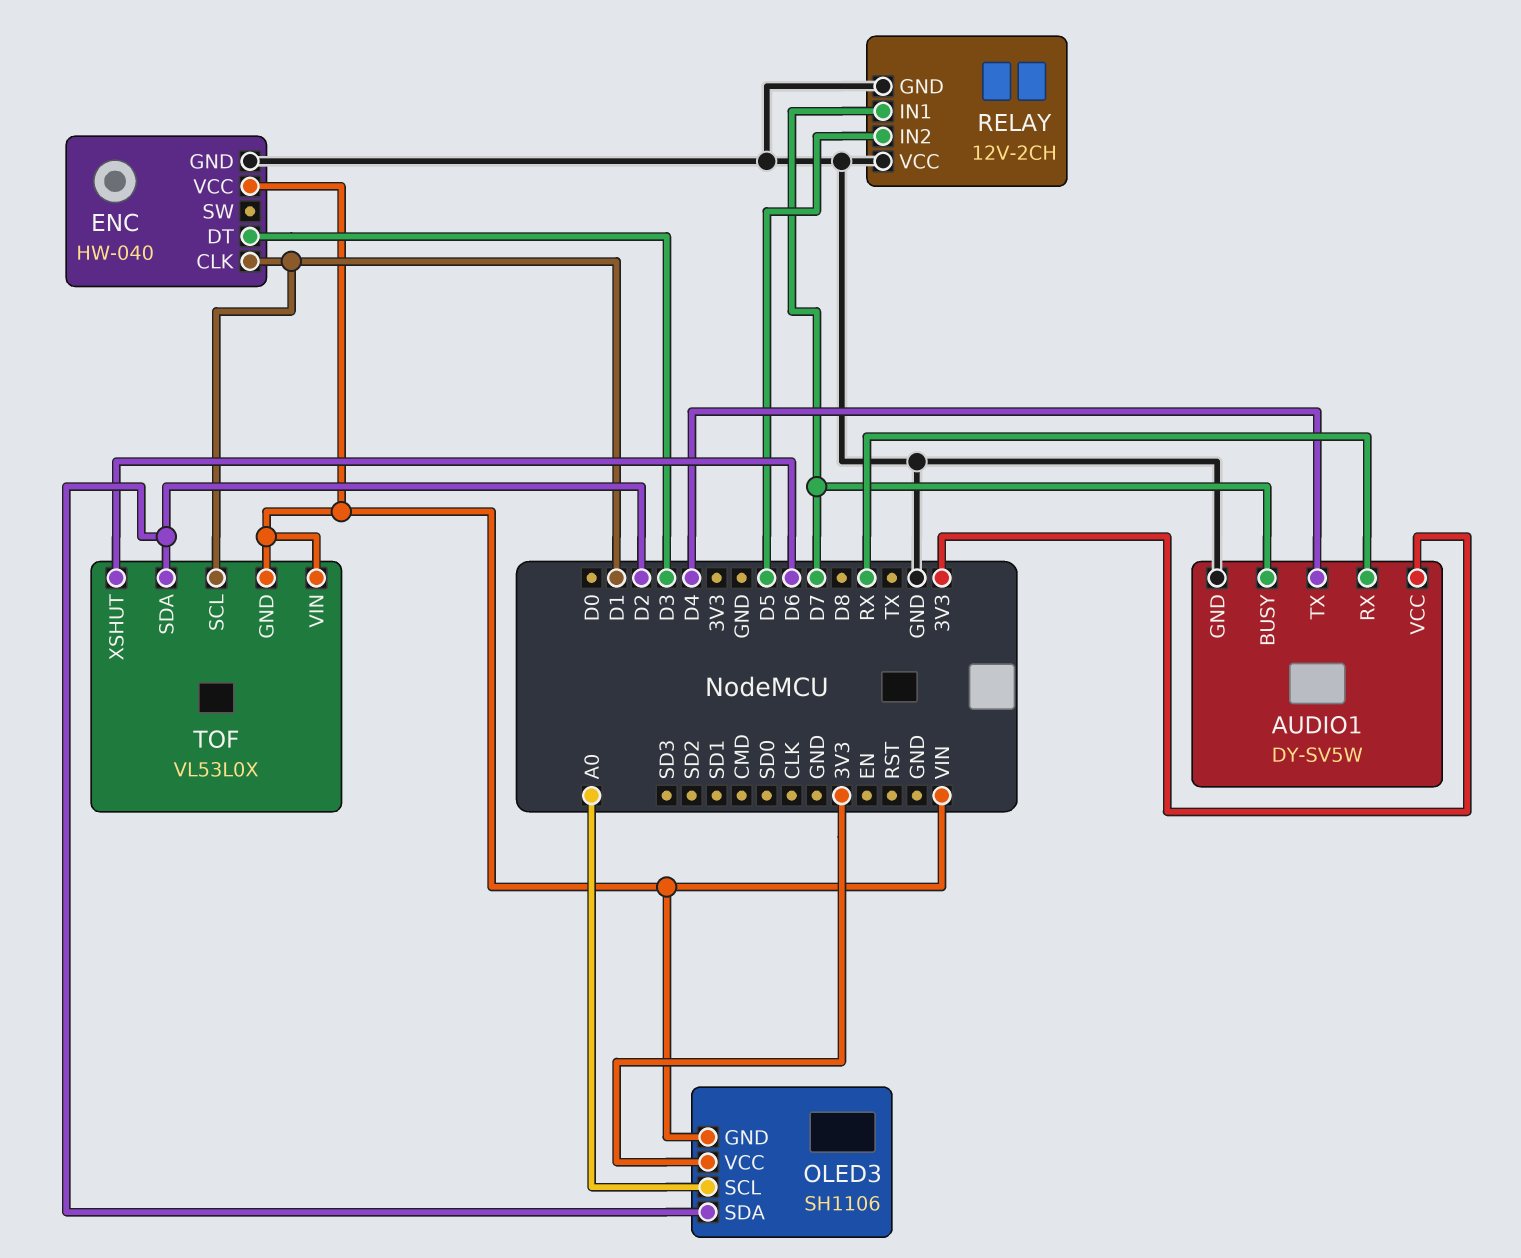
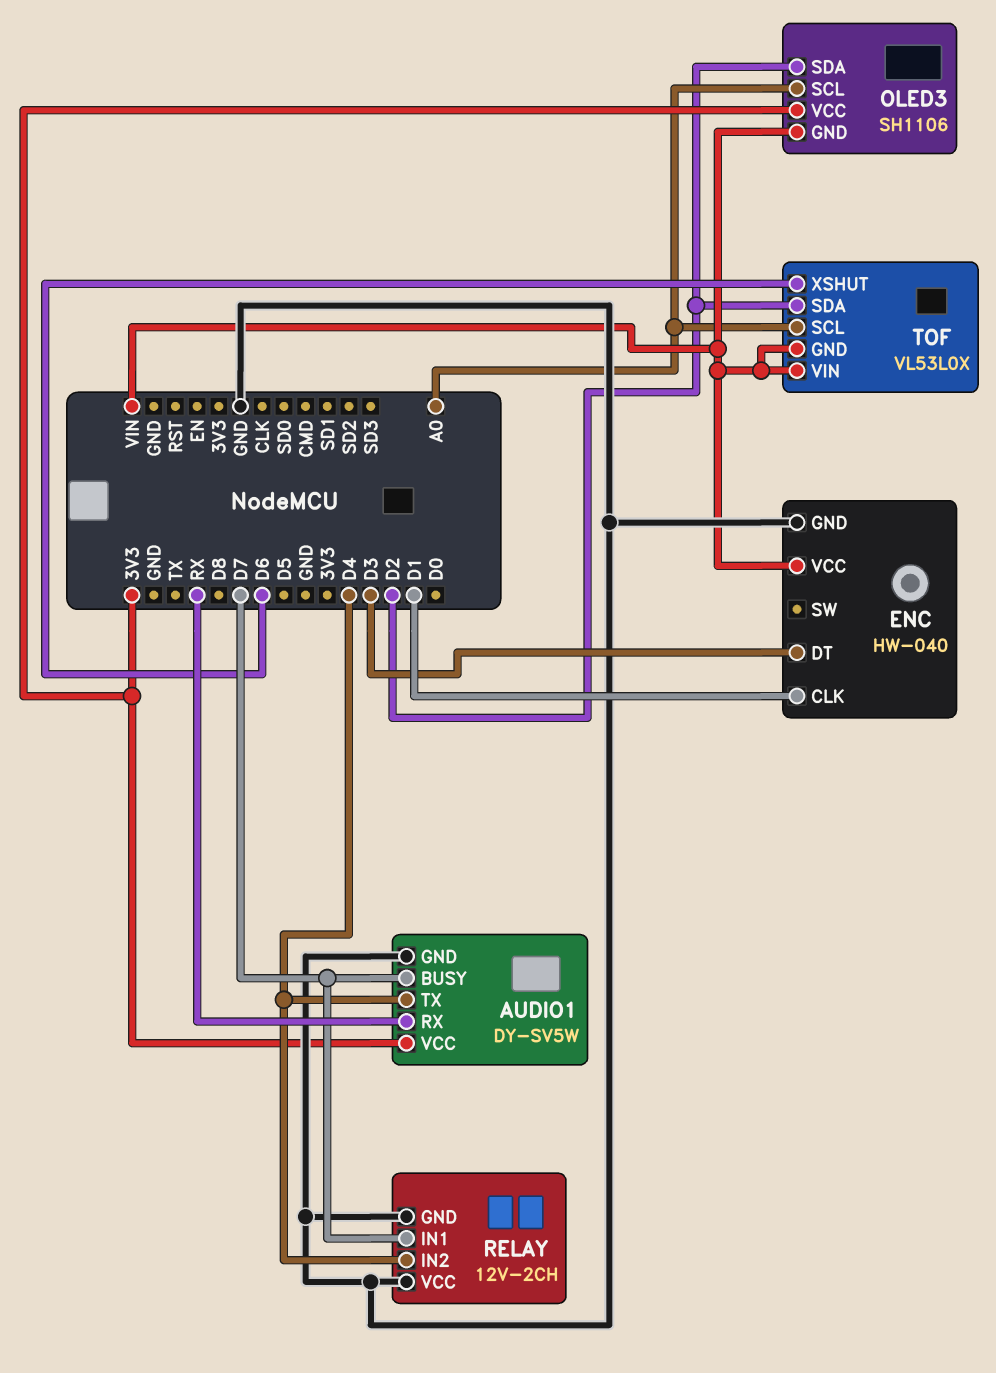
RELAY pin IN2: D5 -> D4
TOF pin SCL: D1 -> A0

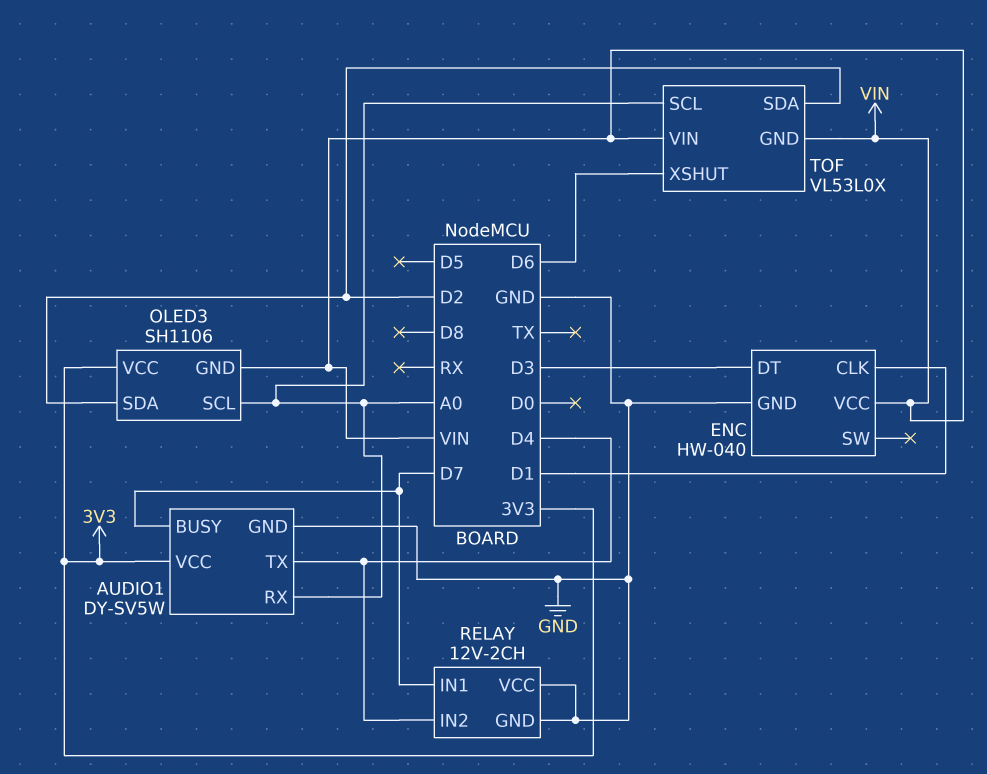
AUDIO1 pin RX: RX -> A0

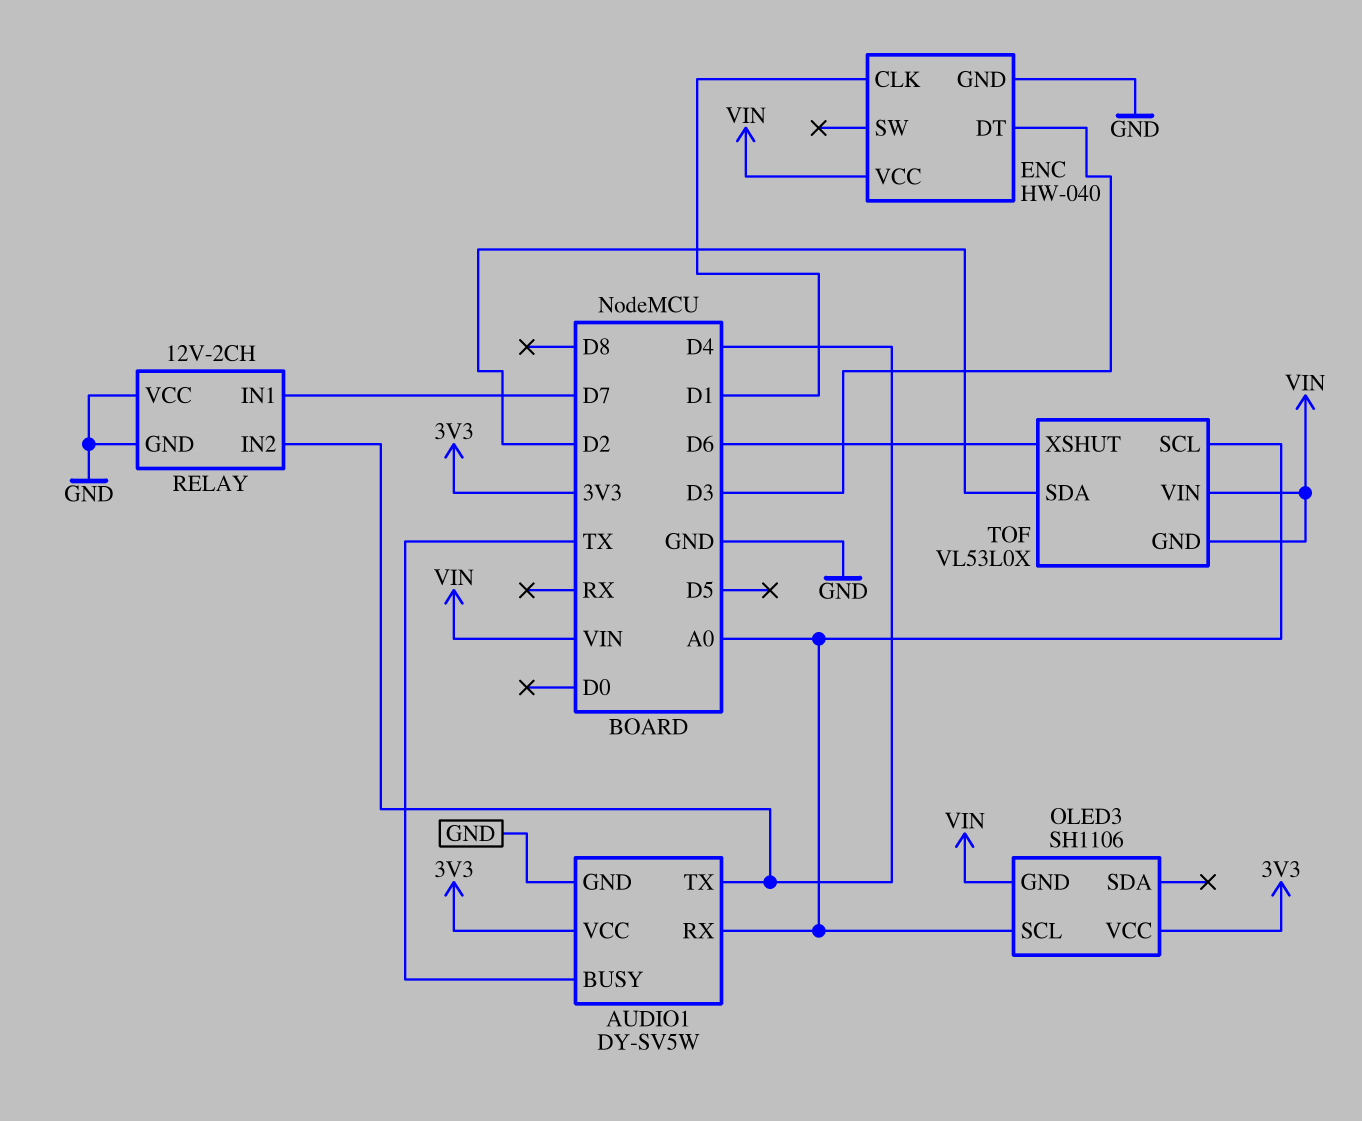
AUDIO1 pin BUSY: D7 -> TX
OLED3 pin SDA: D2 -> none

